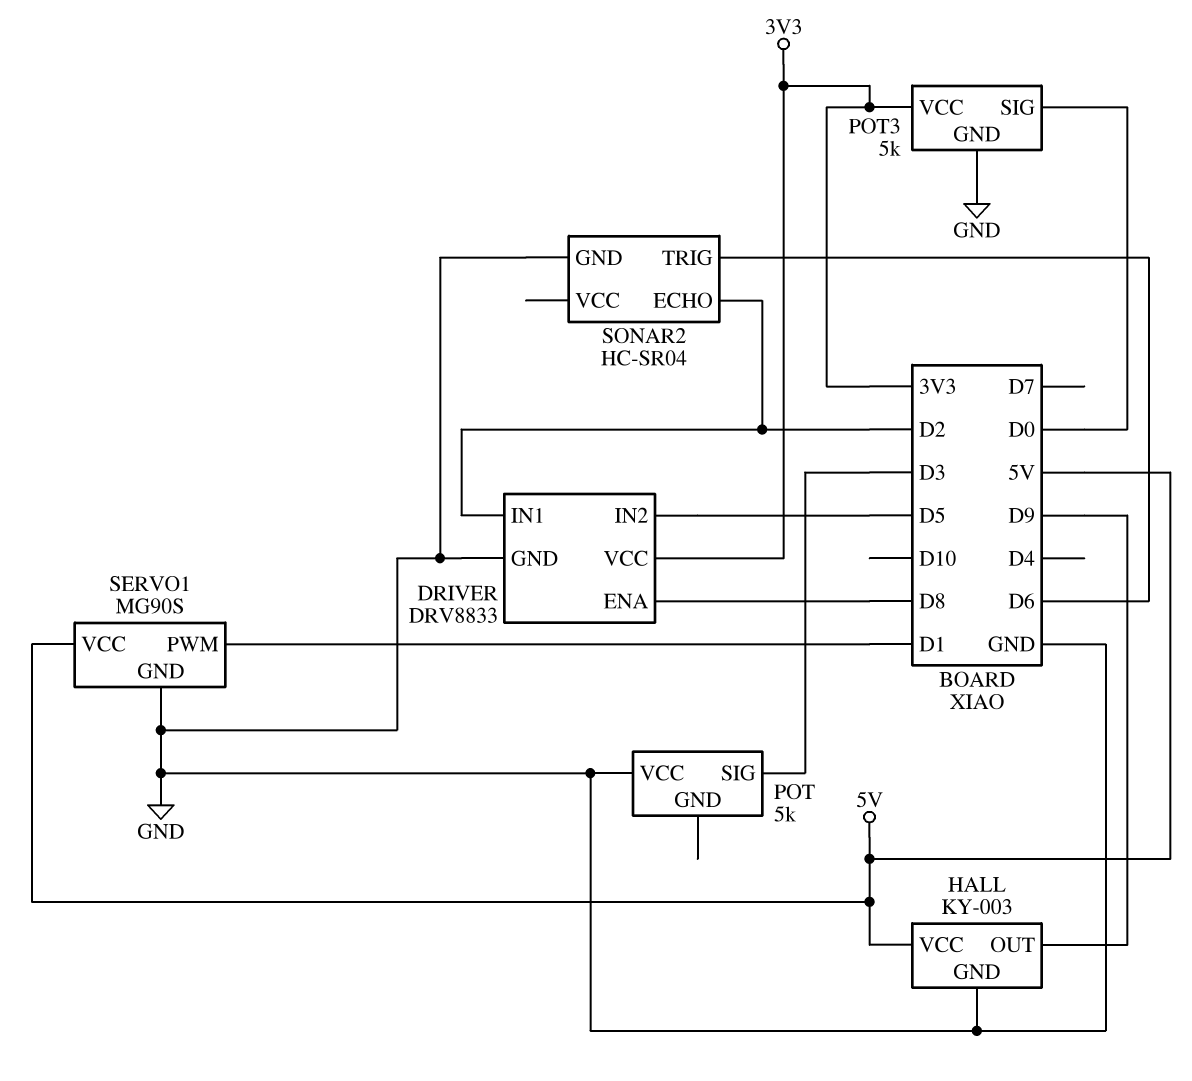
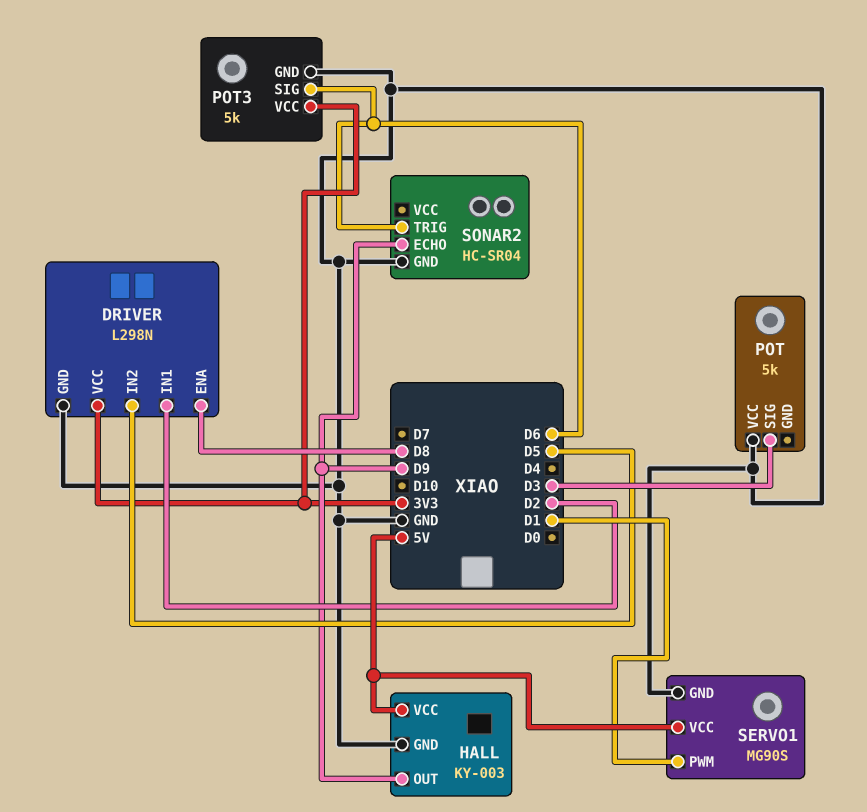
DRIVER: DRV8833 -> L298N
POT3 pin SIG: D0 -> D6
SONAR2 pin ECHO: D2 -> D9

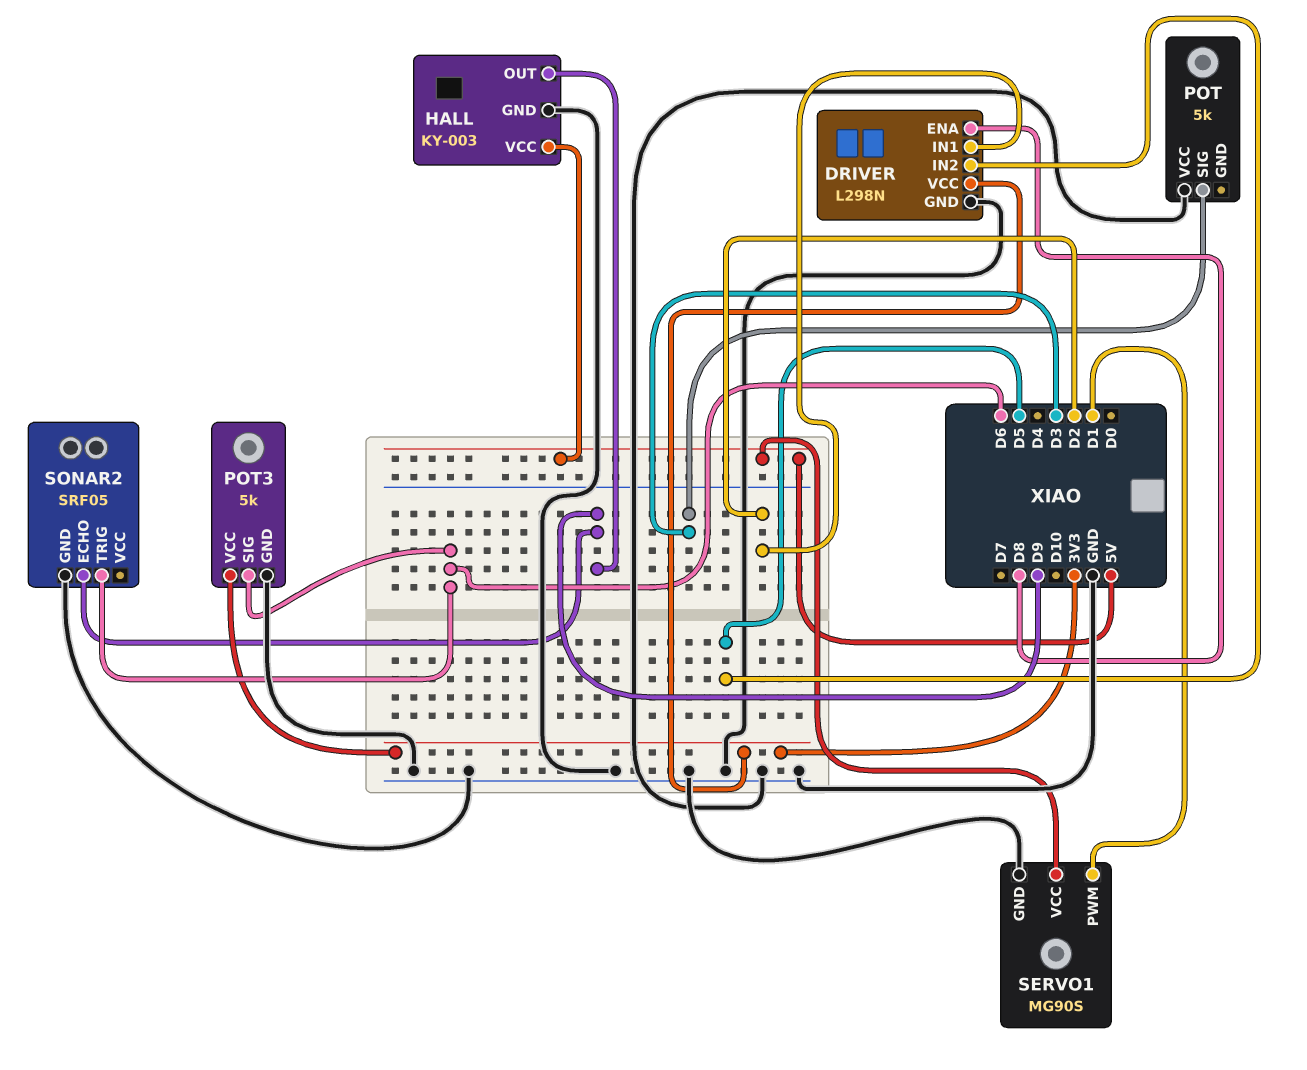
SONAR2: HC-SR04 -> SRF05

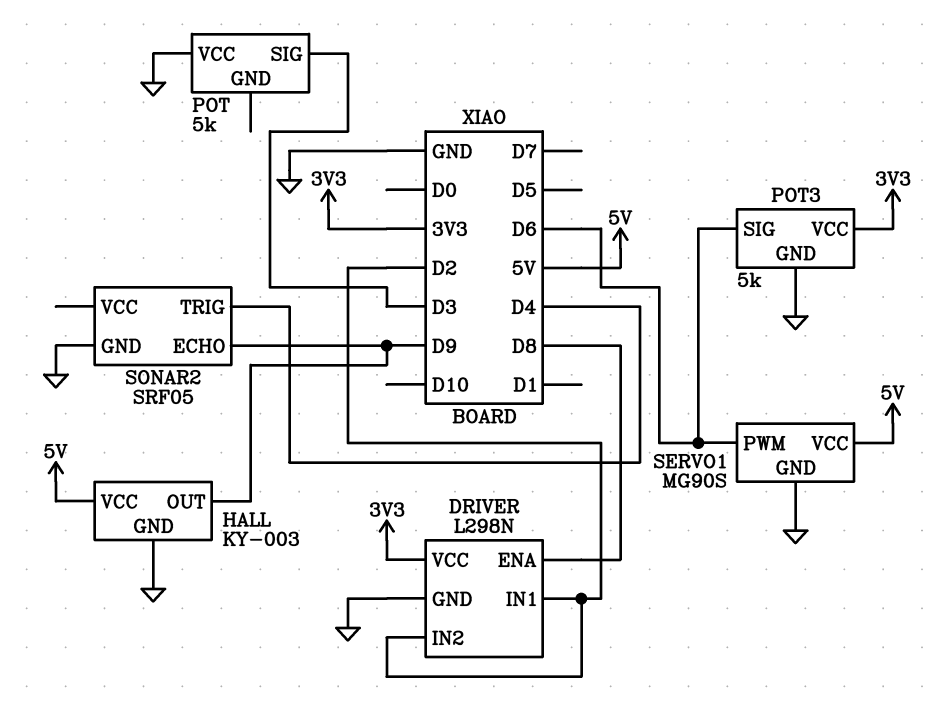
DRIVER pin IN2: D5 -> D2
SERVO1 pin PWM: D1 -> D6
SONAR2 pin TRIG: D6 -> D4

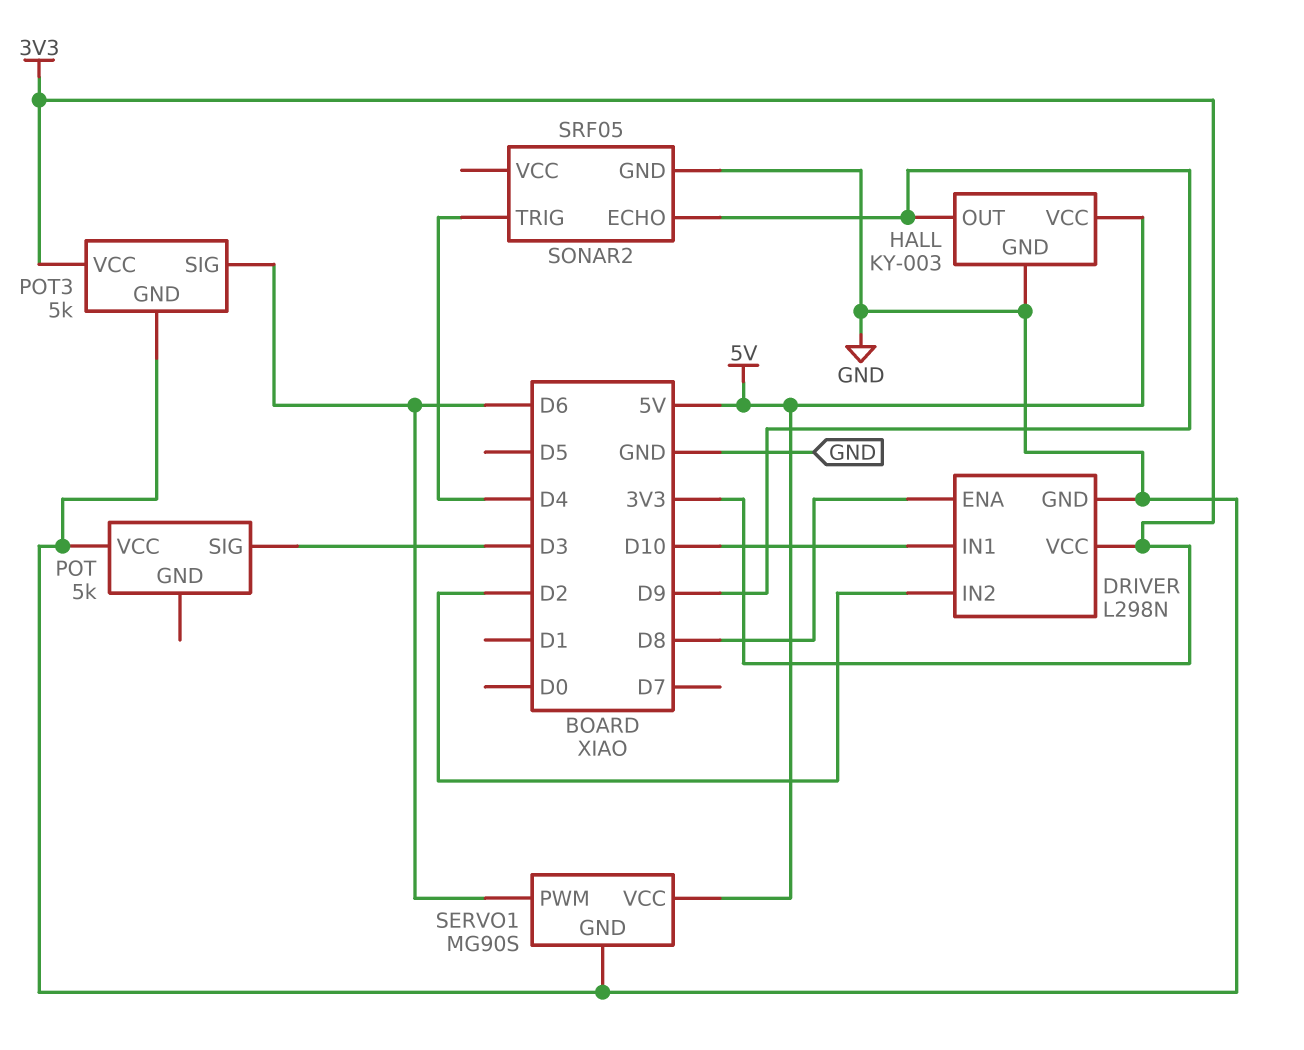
DRIVER pin IN1: D2 -> D10

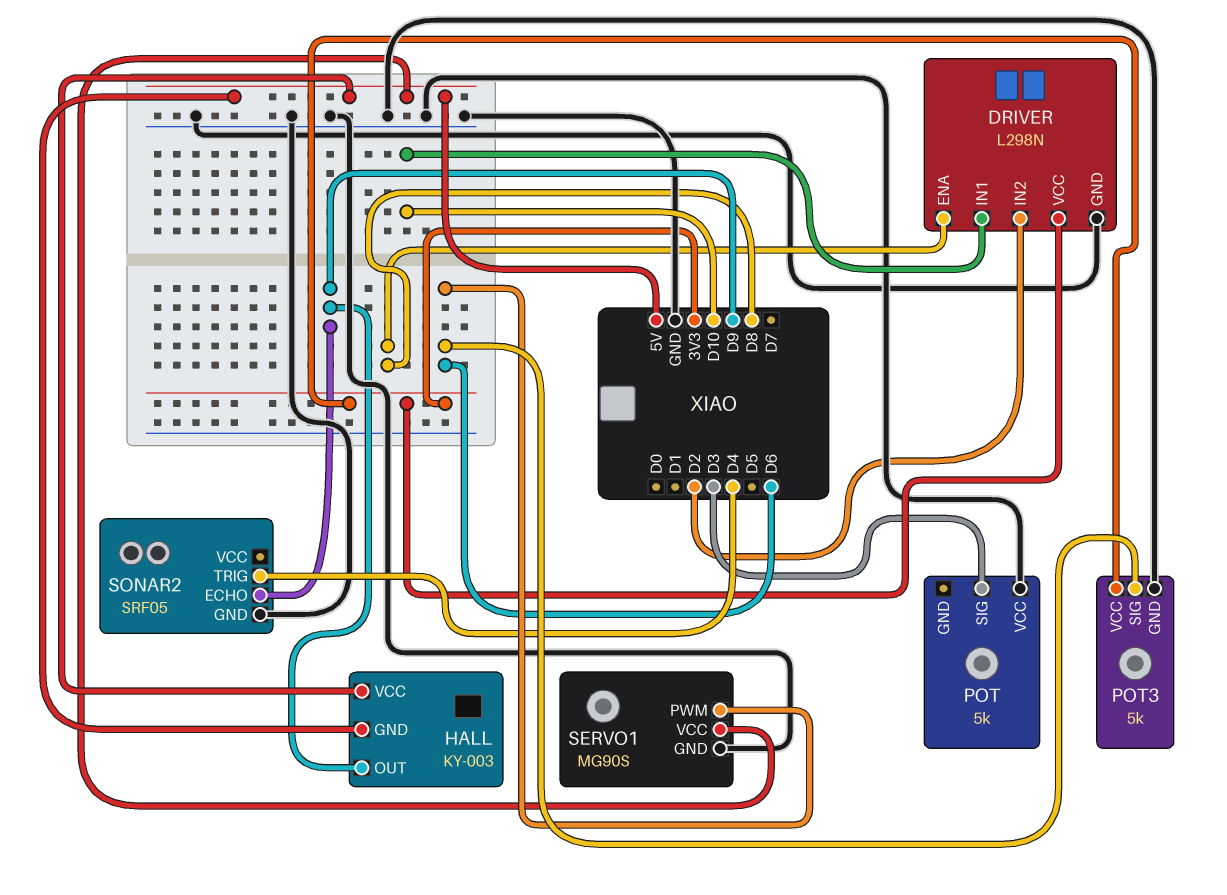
HALL pin GND: GND -> 5V

